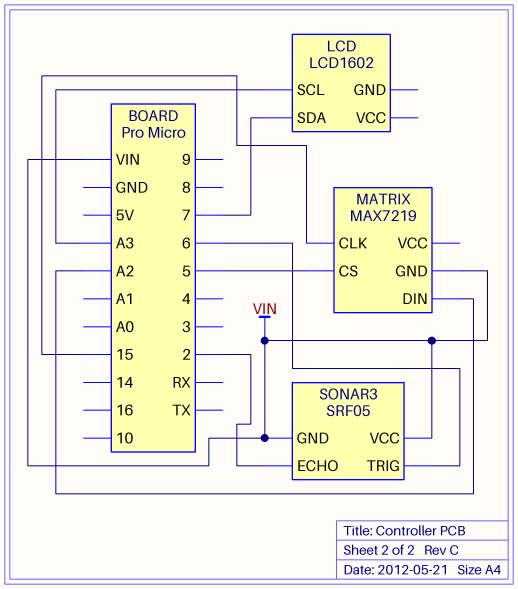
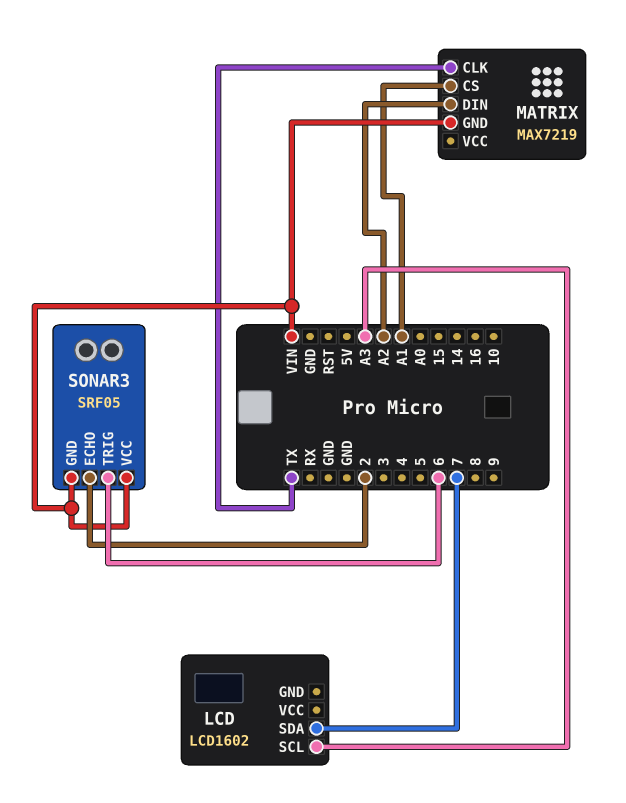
MATRIX pin CLK: 15 -> TX
MATRIX pin CS: 5 -> A1

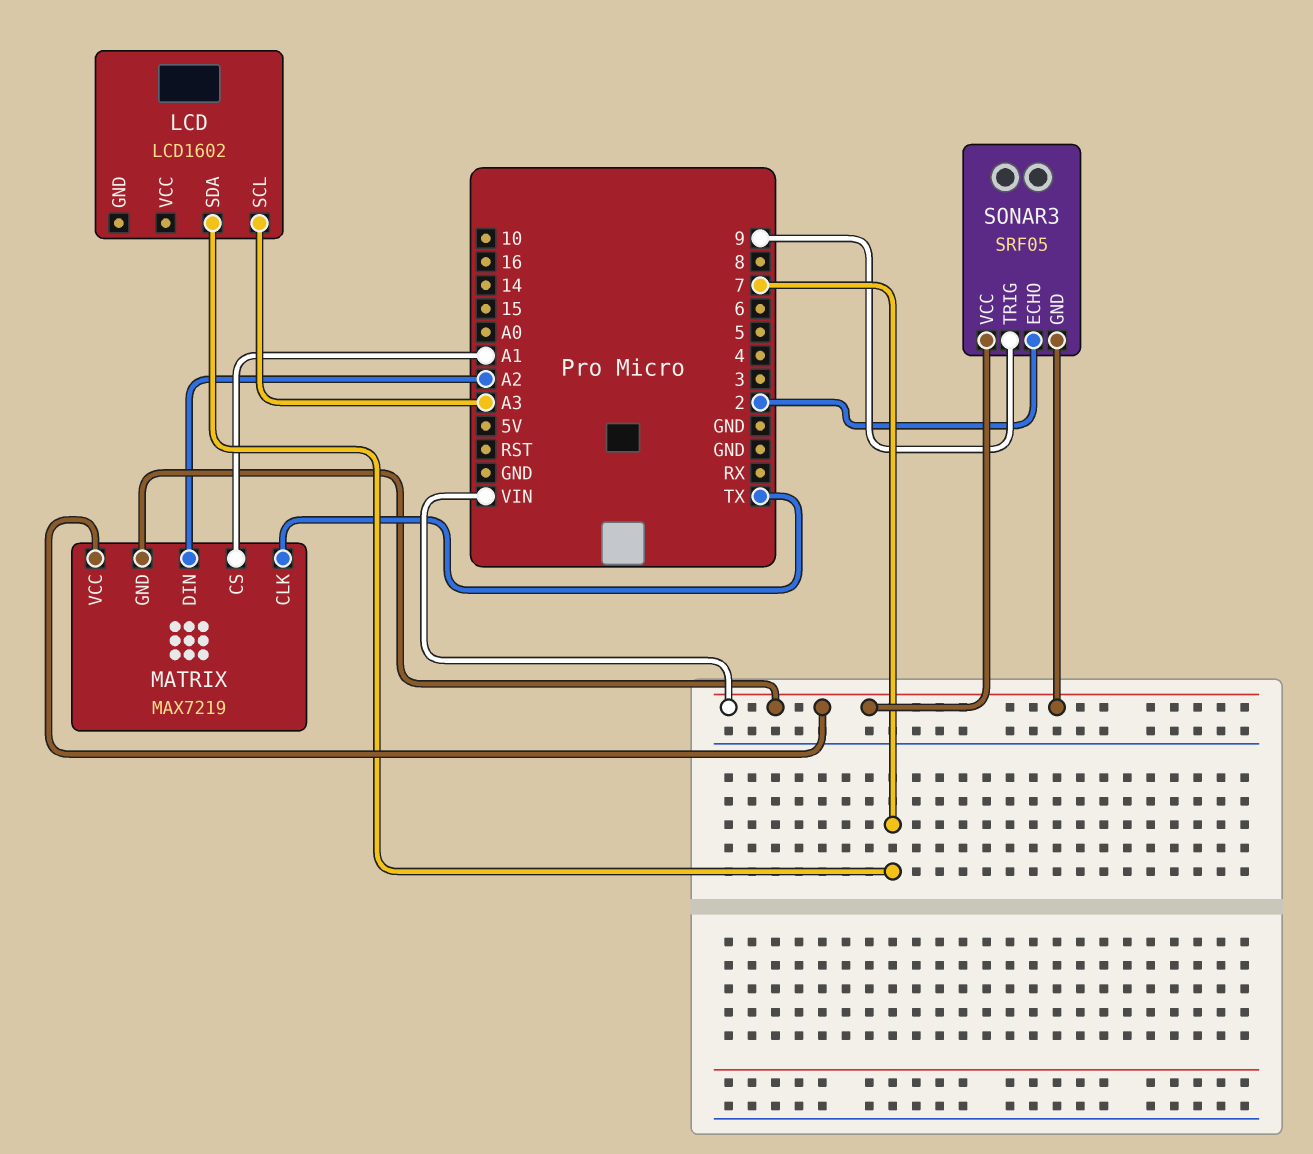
MATRIX pin VCC: none -> VIN
SONAR3 pin TRIG: 6 -> 9

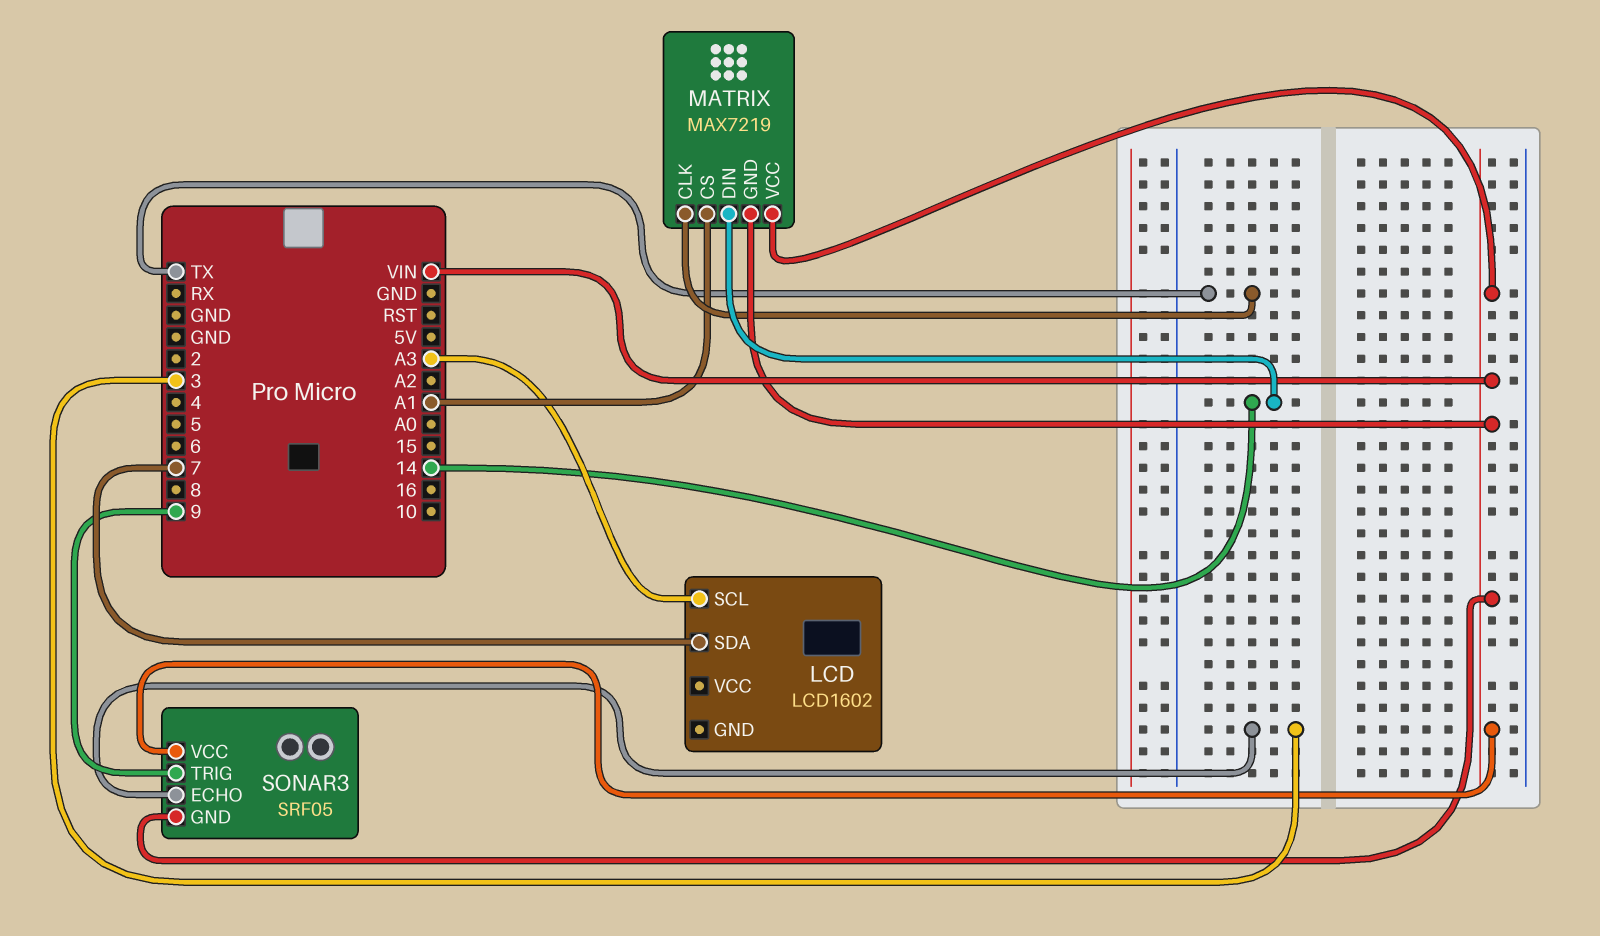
MATRIX pin DIN: A2 -> 14
SONAR3 pin ECHO: 2 -> 3

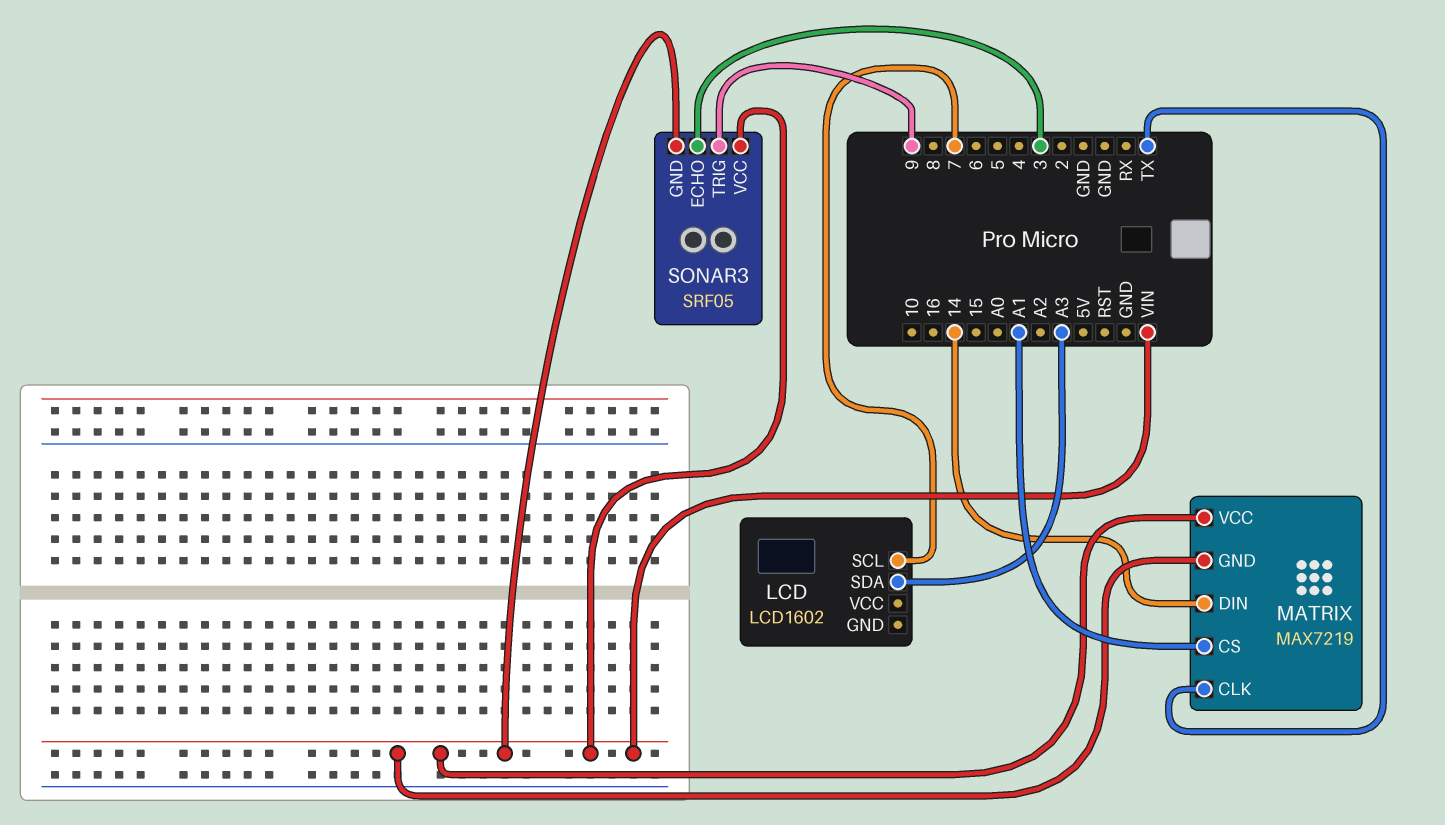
LCD pin SCL: A3 -> 7
LCD pin SDA: 7 -> A3

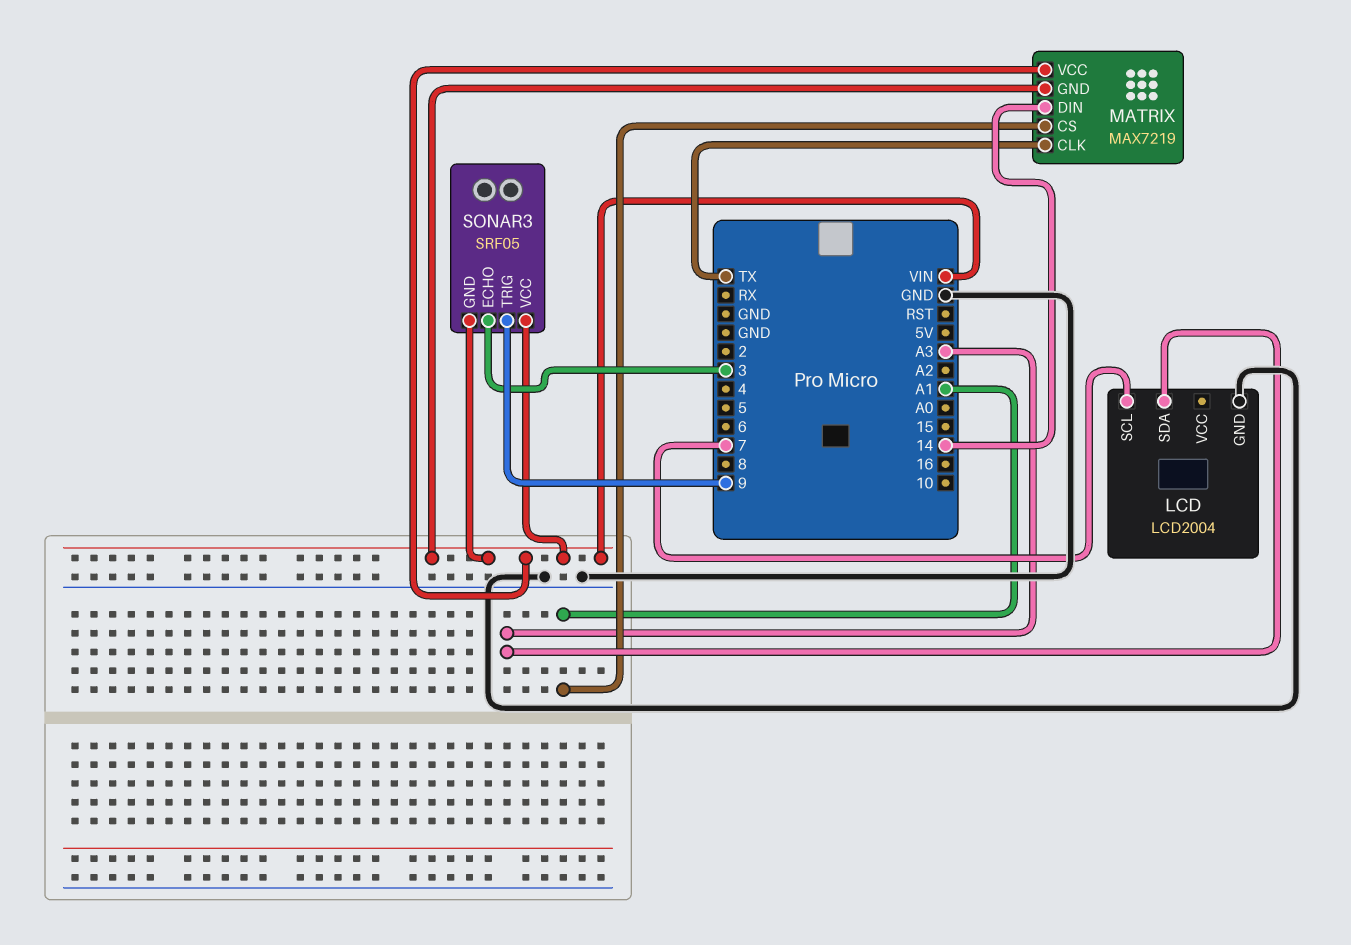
LCD: LCD1602 -> LCD2004
LCD pin GND: none -> GND

